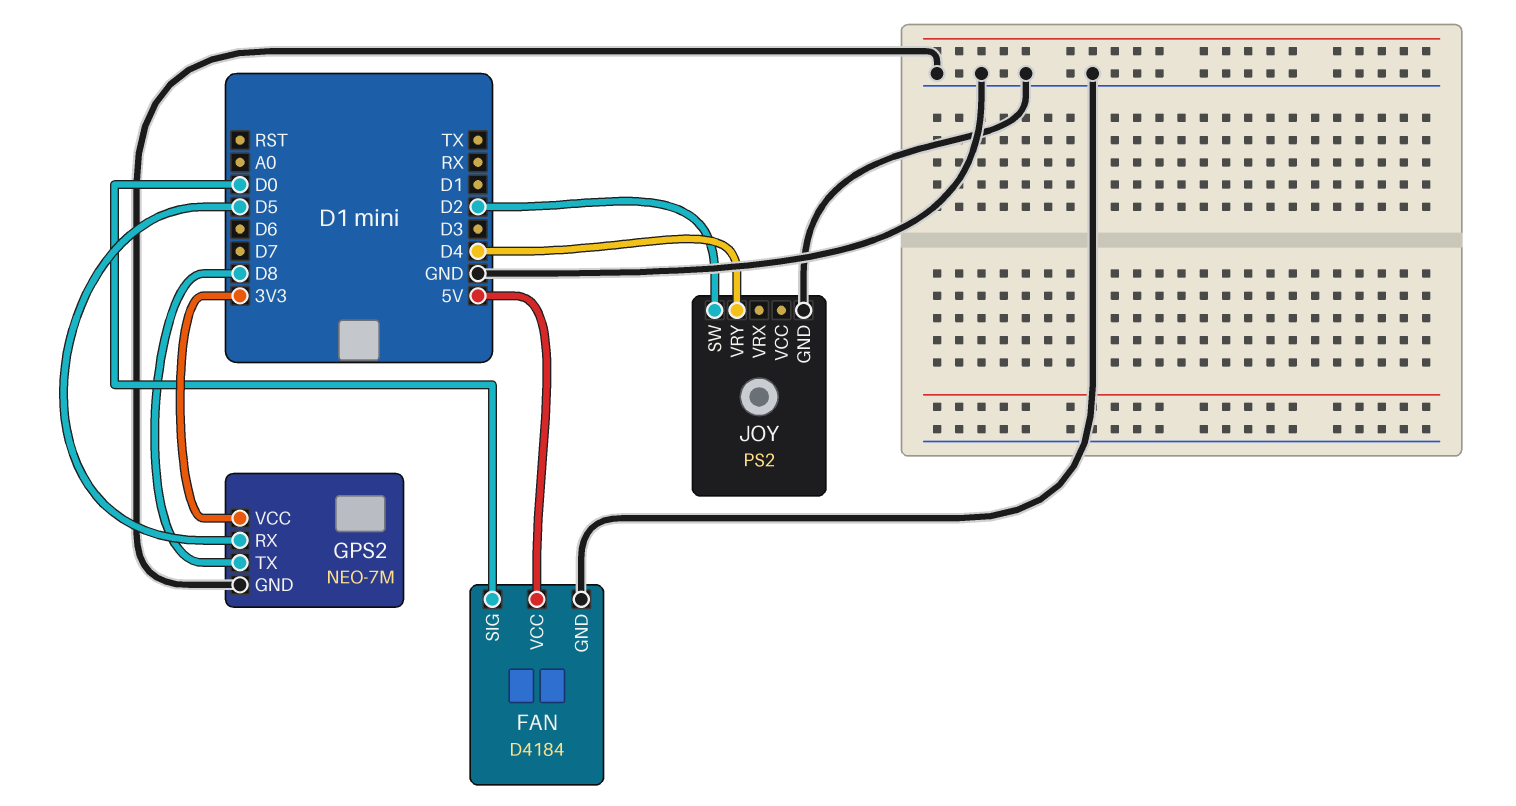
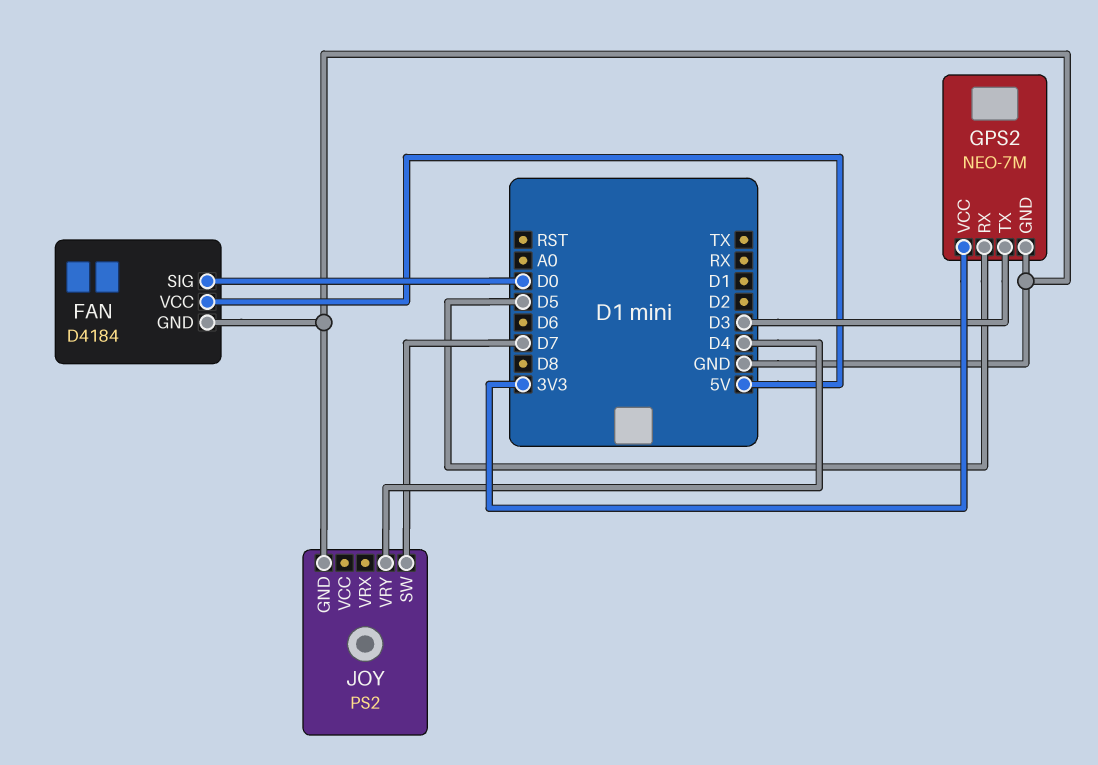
GPS2 pin TX: D8 -> D3
JOY pin SW: D2 -> D7

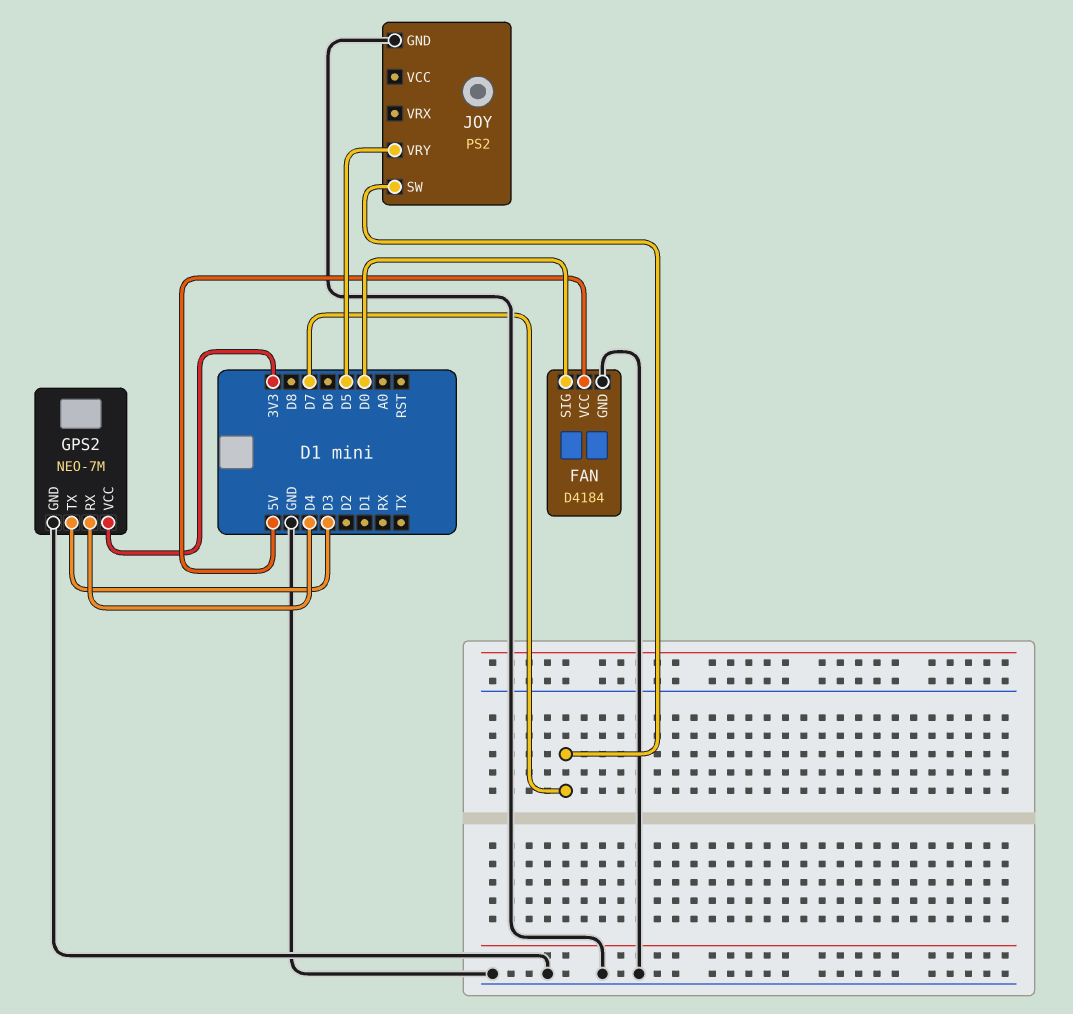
GPS2 pin RX: D5 -> D4
JOY pin VRY: D4 -> D5

